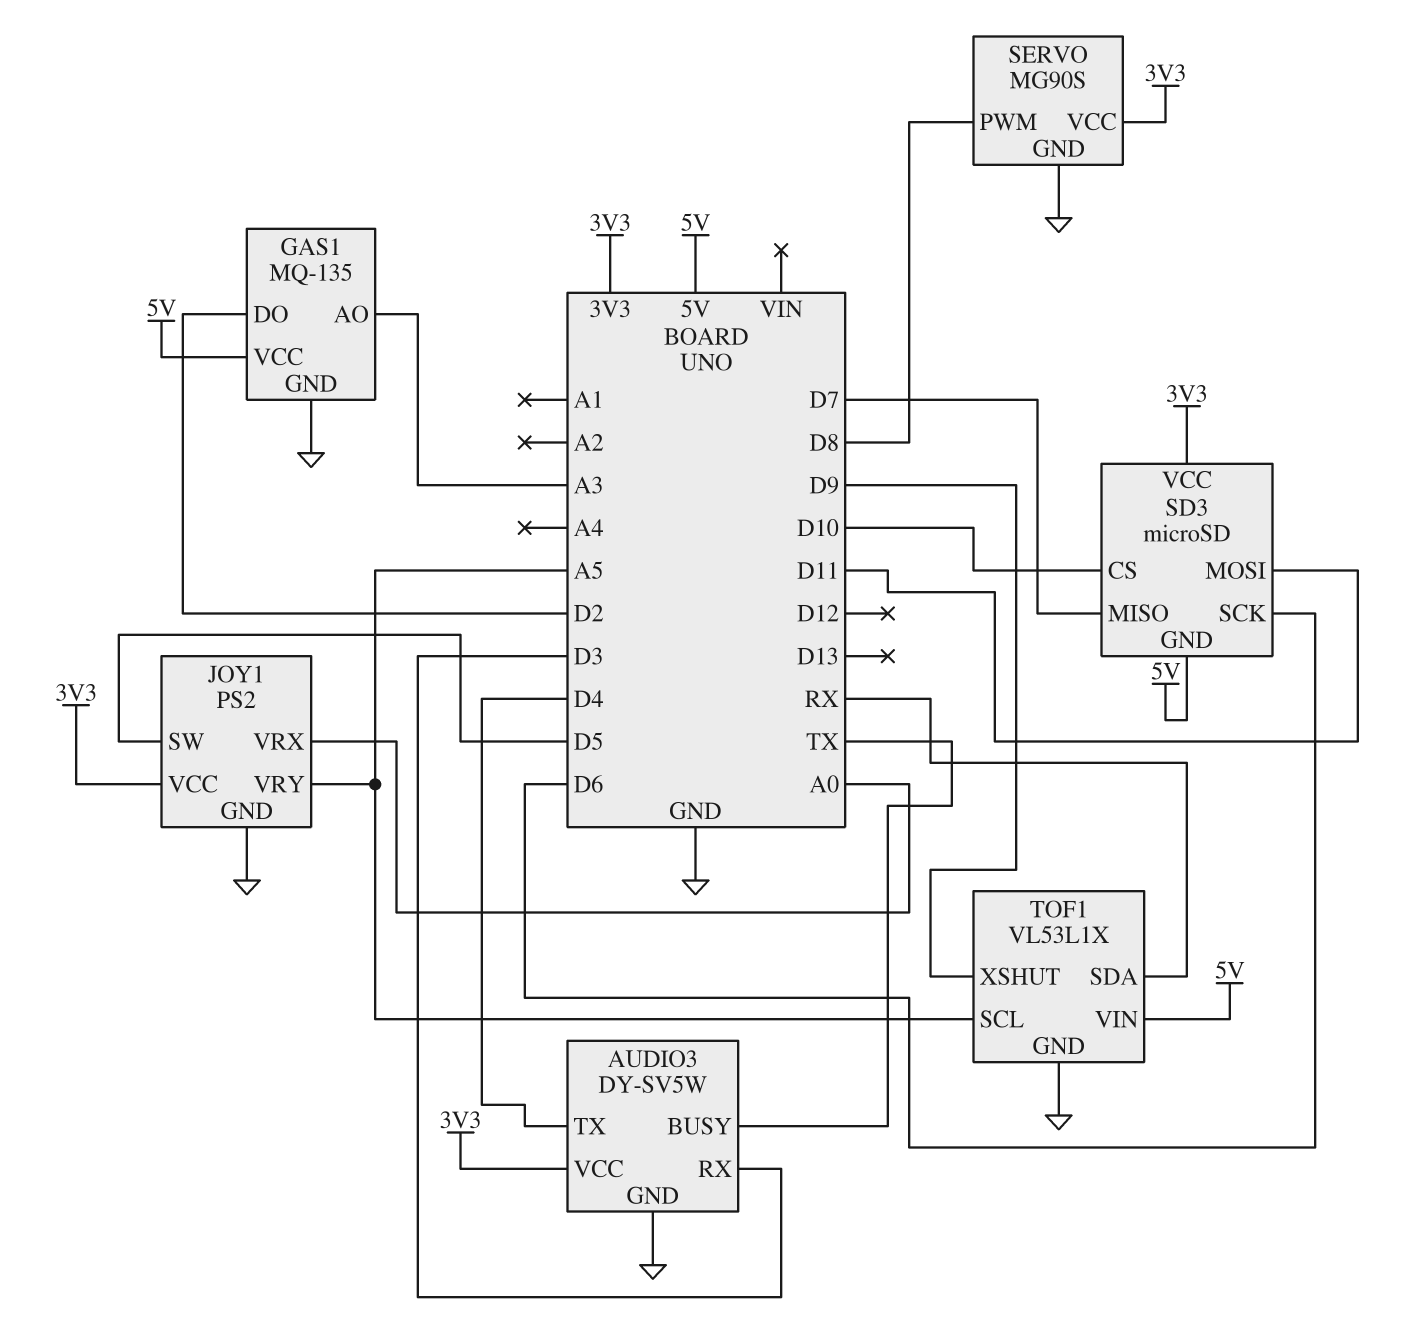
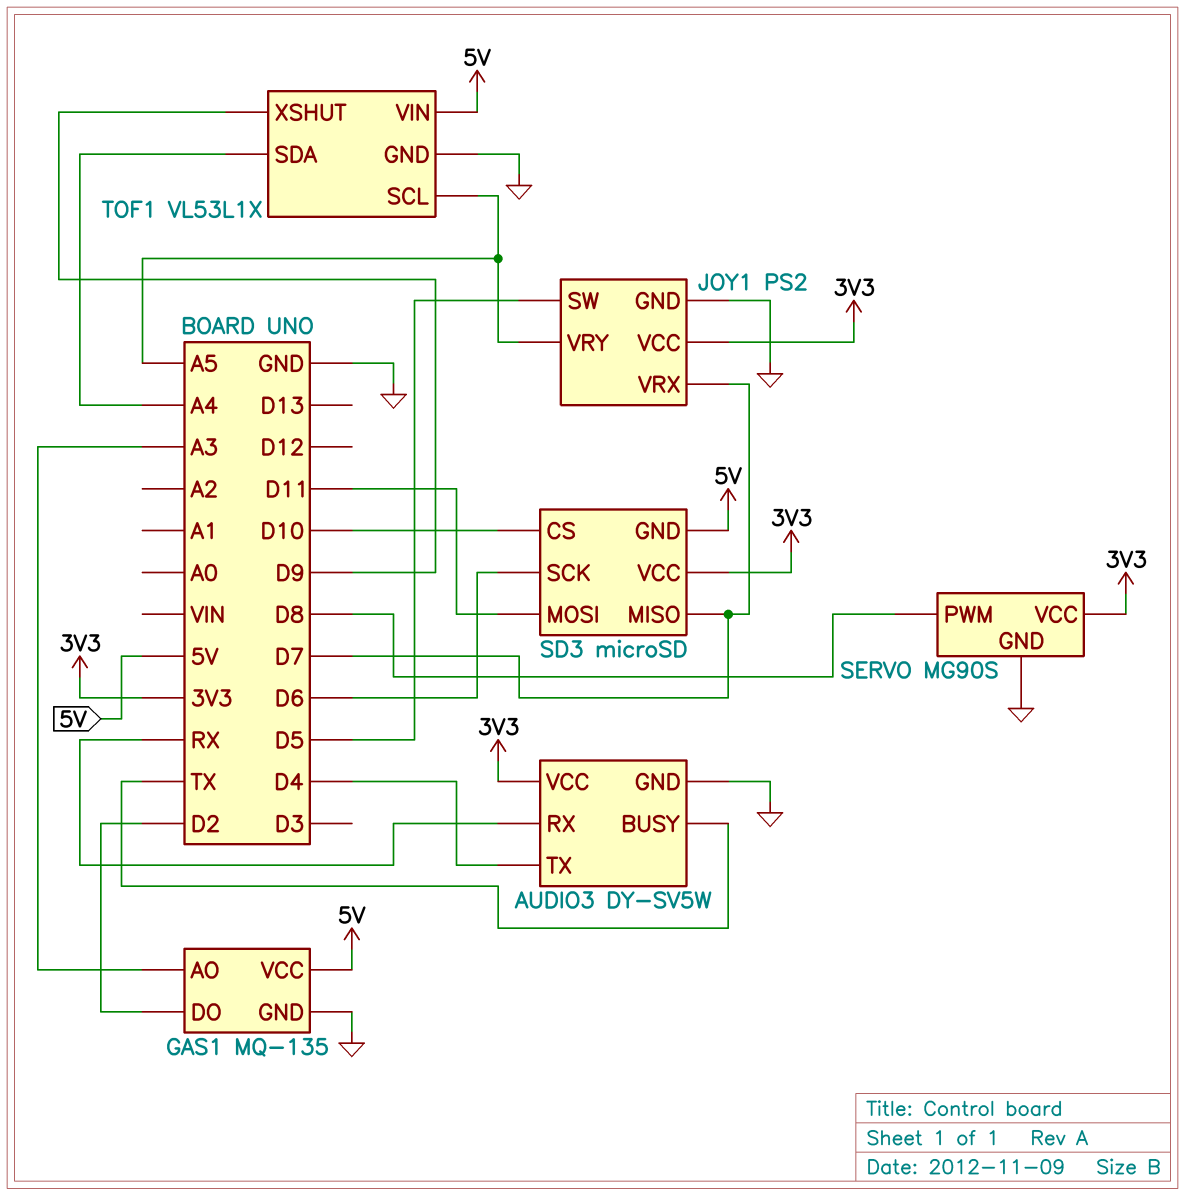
AUDIO3 pin RX: D3 -> RX
JOY1 pin VRX: A0 -> D7
TOF1 pin SDA: RX -> A4

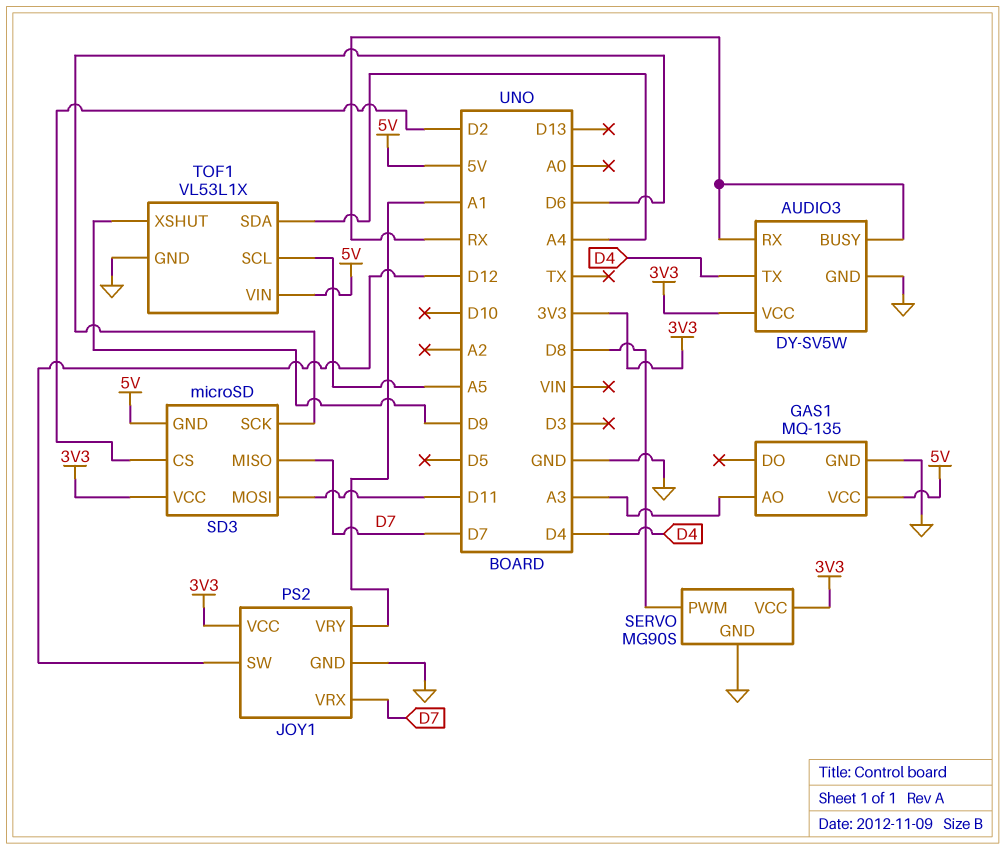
AUDIO3 pin BUSY: TX -> RX
GAS1 pin DO: D2 -> none
JOY1 pin SW: D5 -> D12
JOY1 pin VRY: A5 -> A1
SD3 pin CS: D10 -> D2

